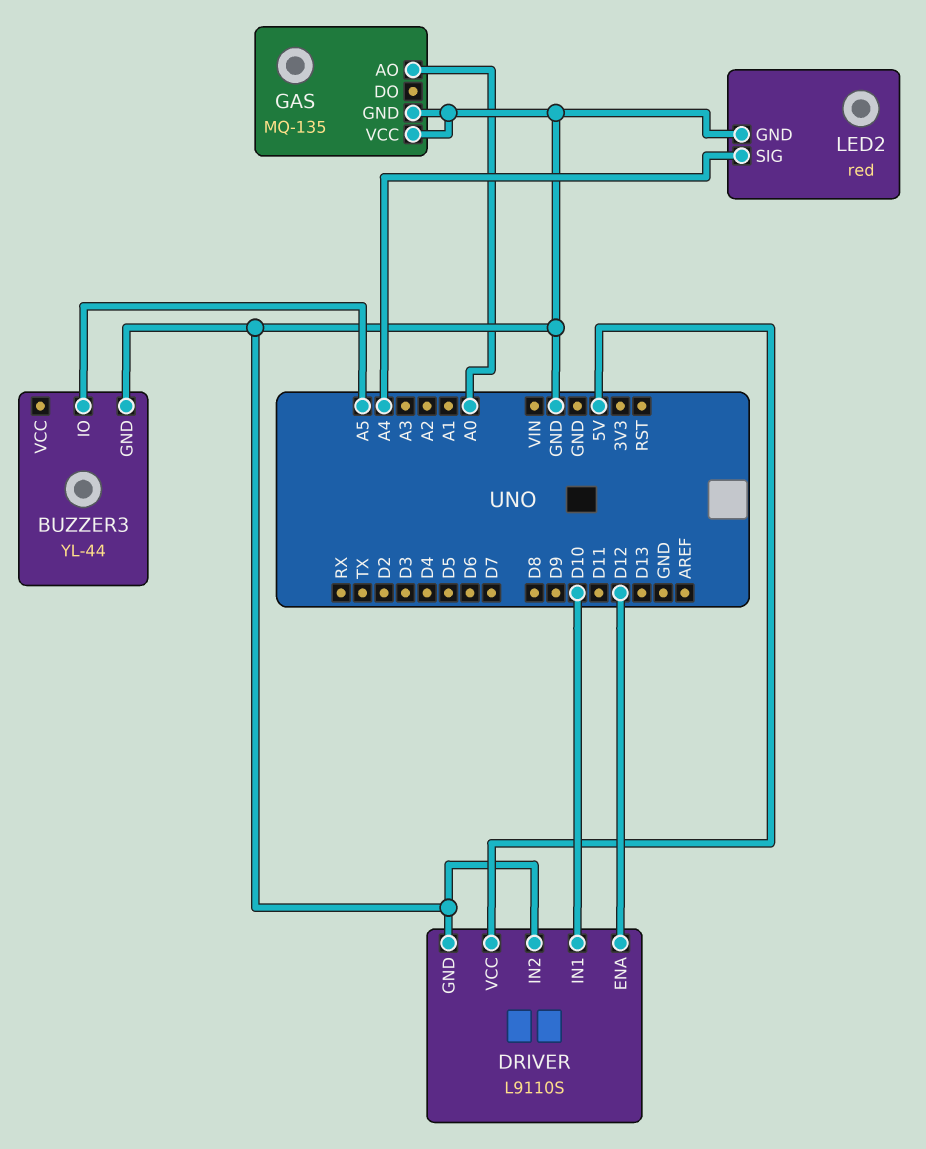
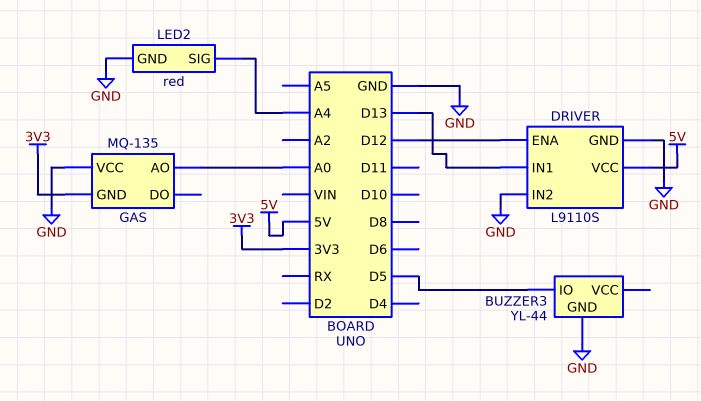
BUZZER3 pin IO: A5 -> D5
DRIVER pin IN1: D10 -> D13
GAS pin GND: GND -> 3V3

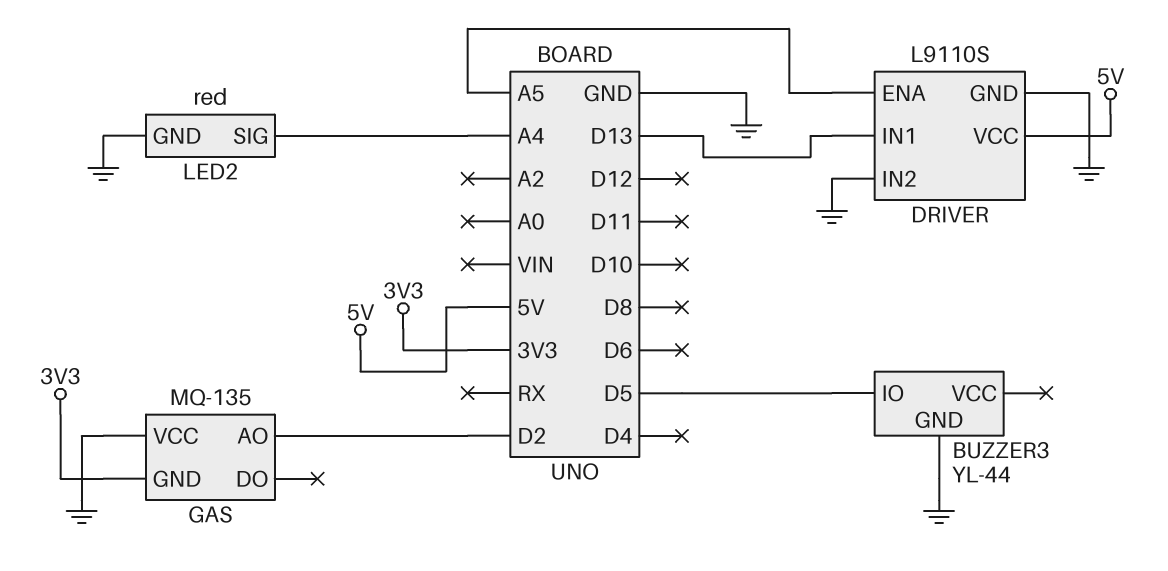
DRIVER pin ENA: D12 -> A5
GAS pin AO: A0 -> D2

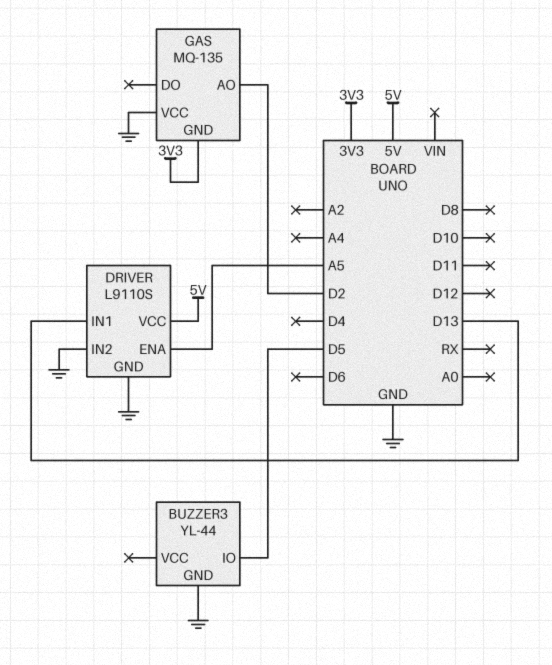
LED2: red -> none
LED2 pin GND: GND -> none
LED2 pin SIG: A4 -> none

